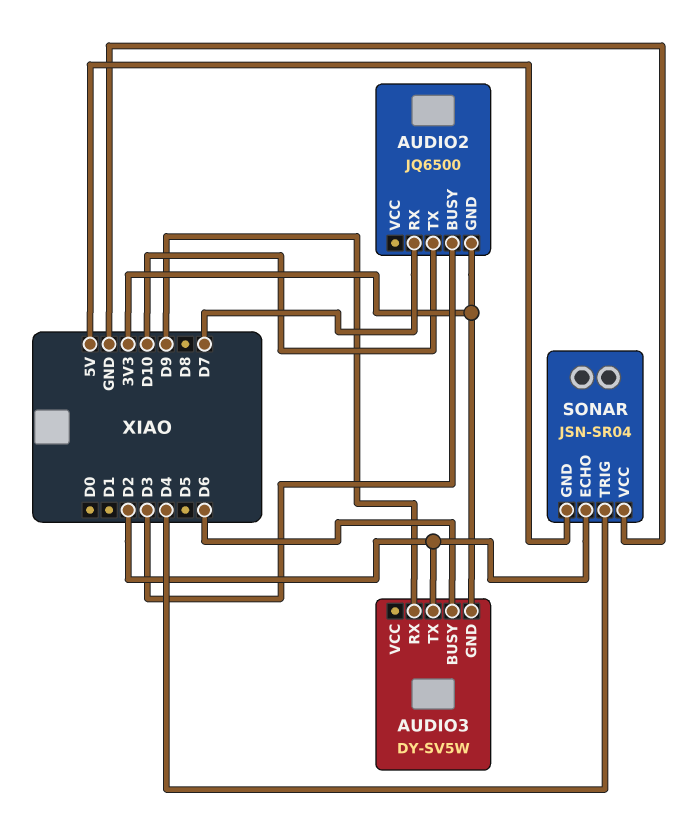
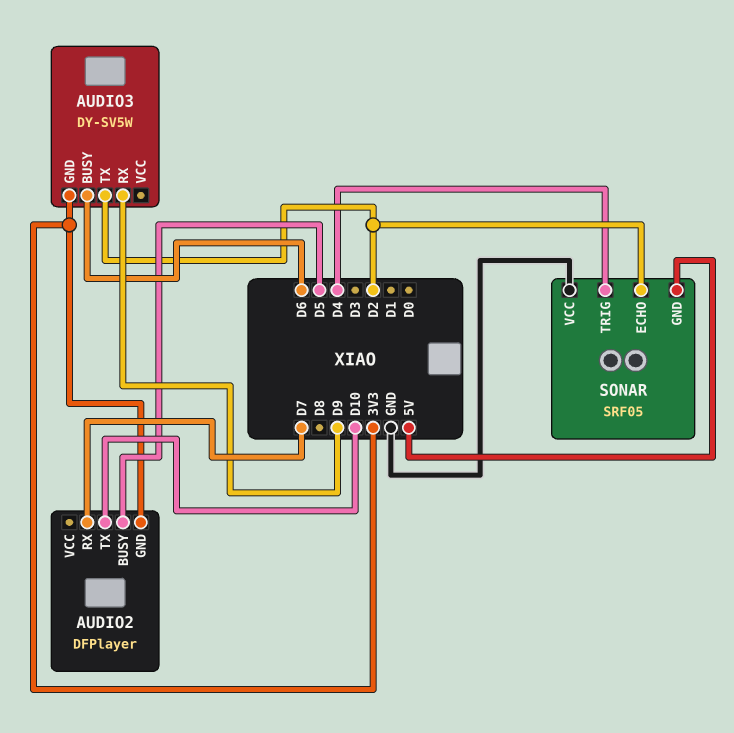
AUDIO2: JQ6500 -> DFPlayer
AUDIO2 pin BUSY: D3 -> D5
SONAR: JSN-SR04 -> SRF05

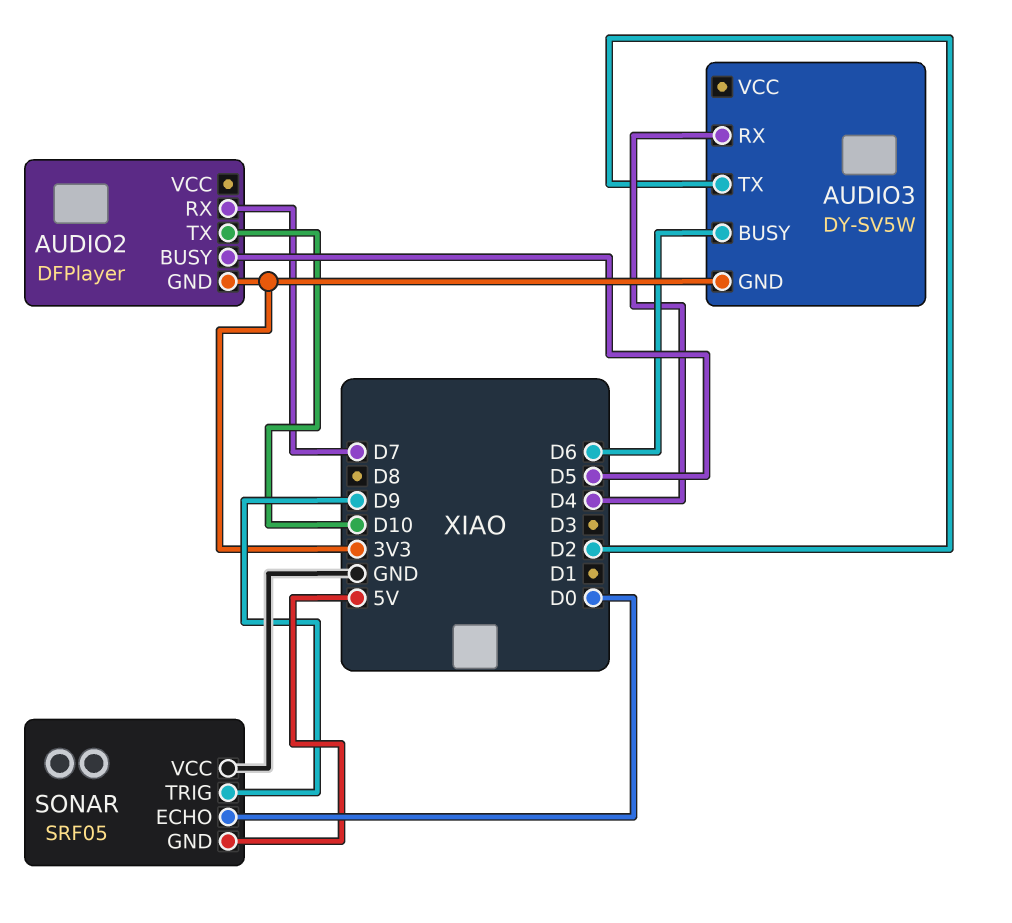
AUDIO3 pin RX: D9 -> D4
SONAR pin ECHO: D2 -> D0
SONAR pin TRIG: D4 -> D9

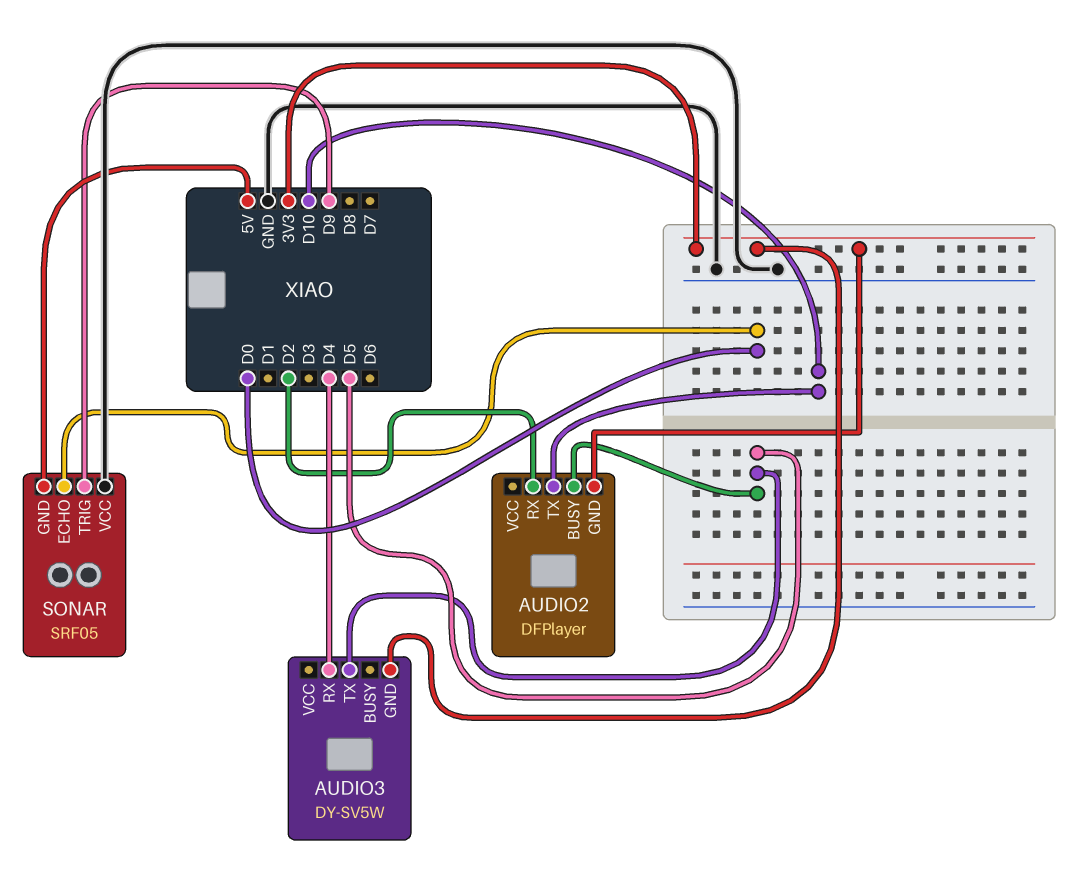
AUDIO2 pin RX: D7 -> D2
AUDIO3 pin BUSY: D6 -> none
AUDIO3 pin TX: D2 -> D5

